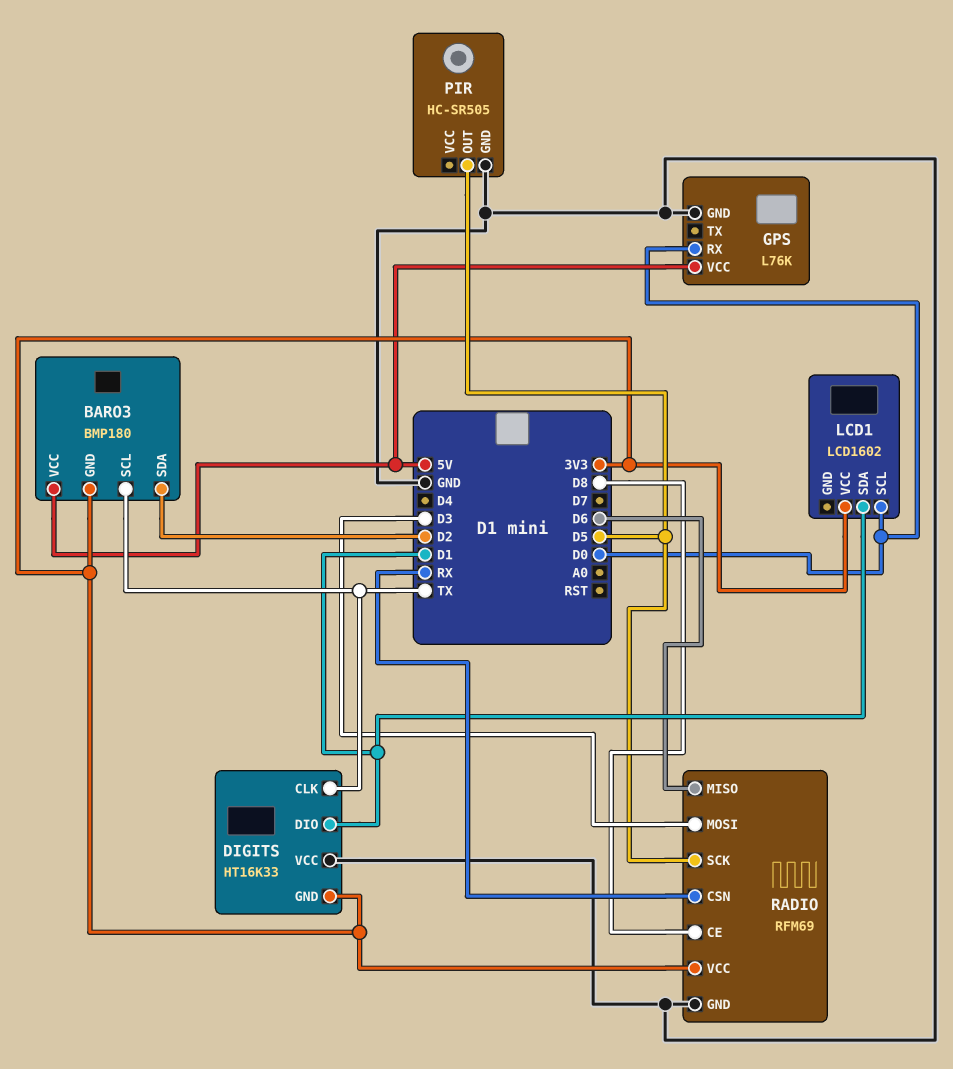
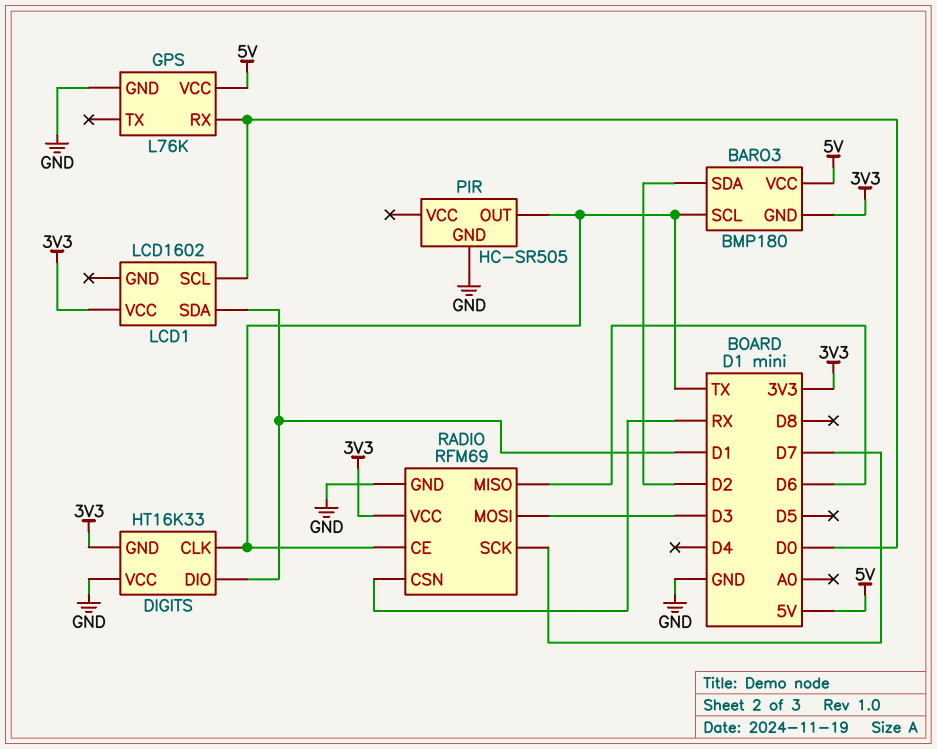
PIR pin OUT: D5 -> TX
RADIO pin CE: D8 -> TX
RADIO pin SCK: D5 -> D7

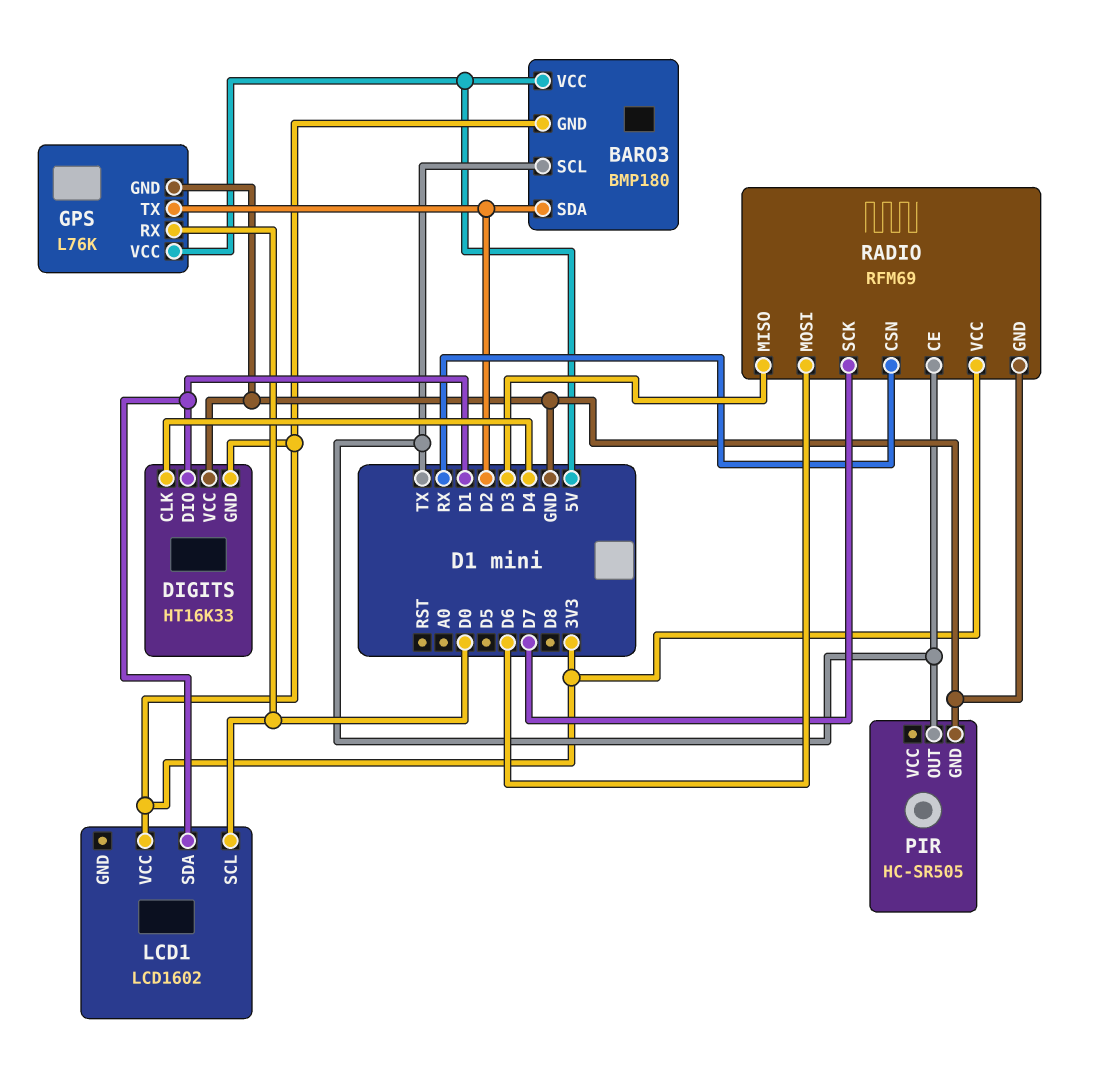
DIGITS pin CLK: TX -> D4
GPS pin TX: none -> D2
RADIO pin MISO: D6 -> D3
RADIO pin MOSI: D3 -> D6

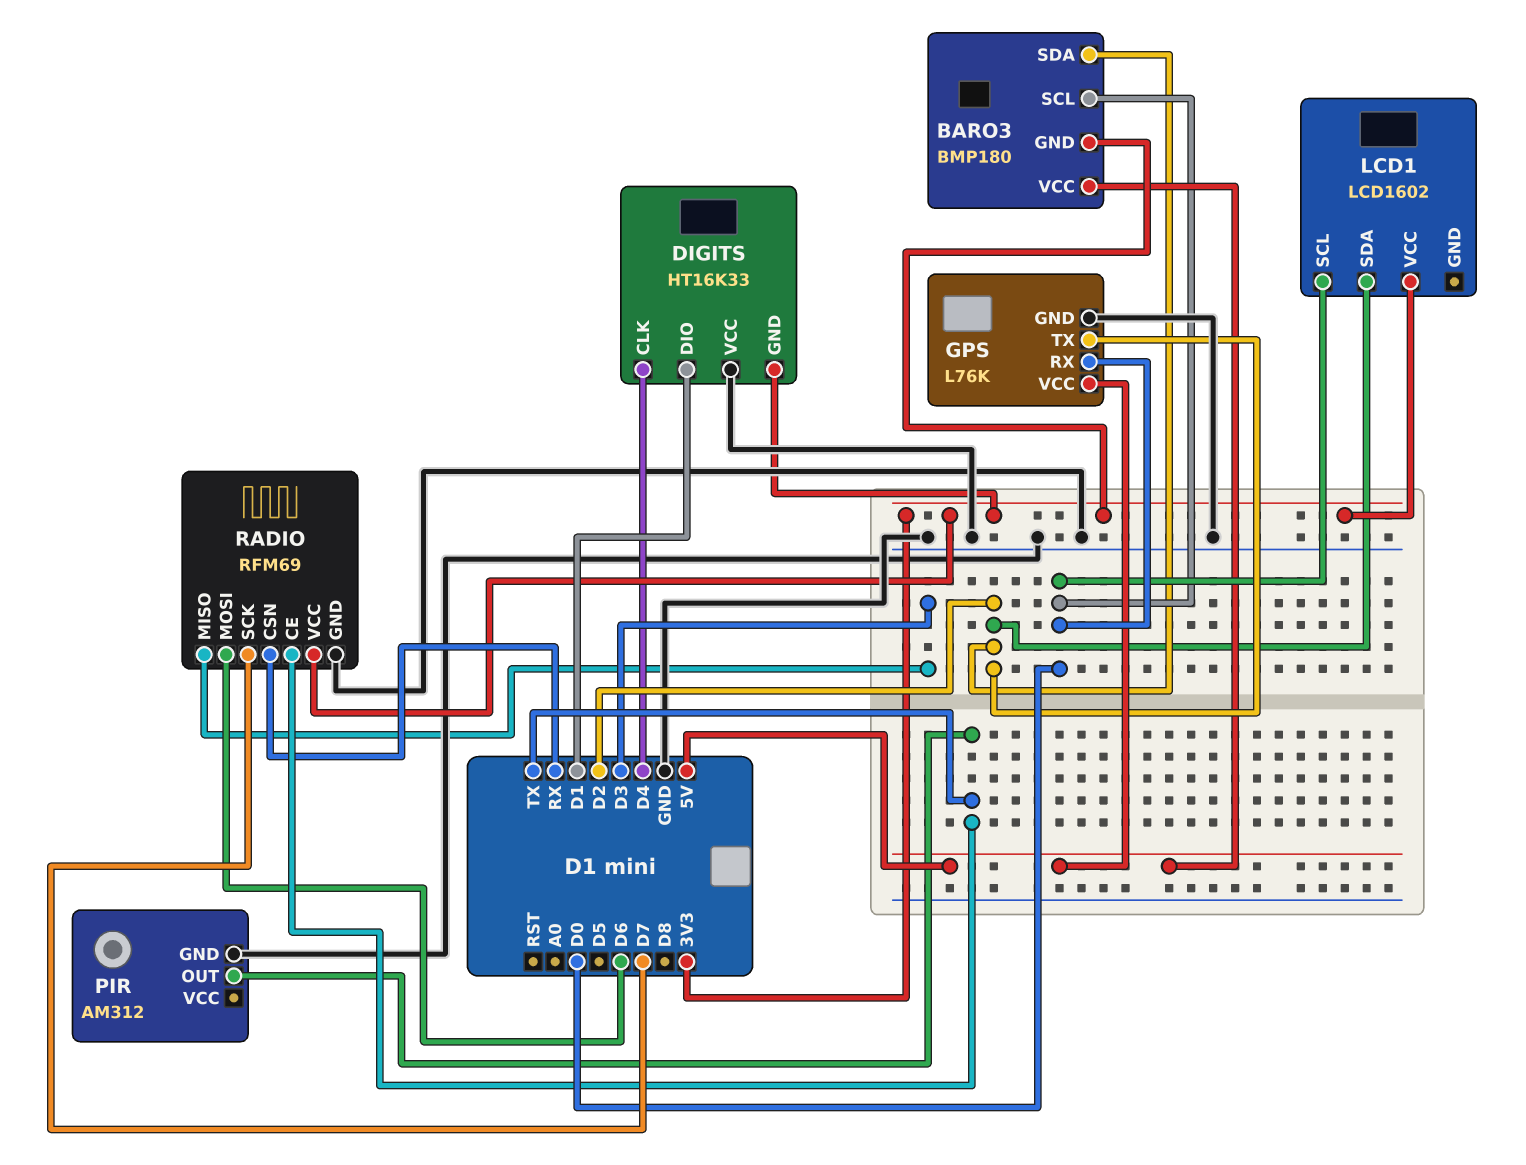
BARO3 pin SCL: TX -> D0
LCD1 pin SDA: D1 -> D2
PIR: HC-SR505 -> AM312

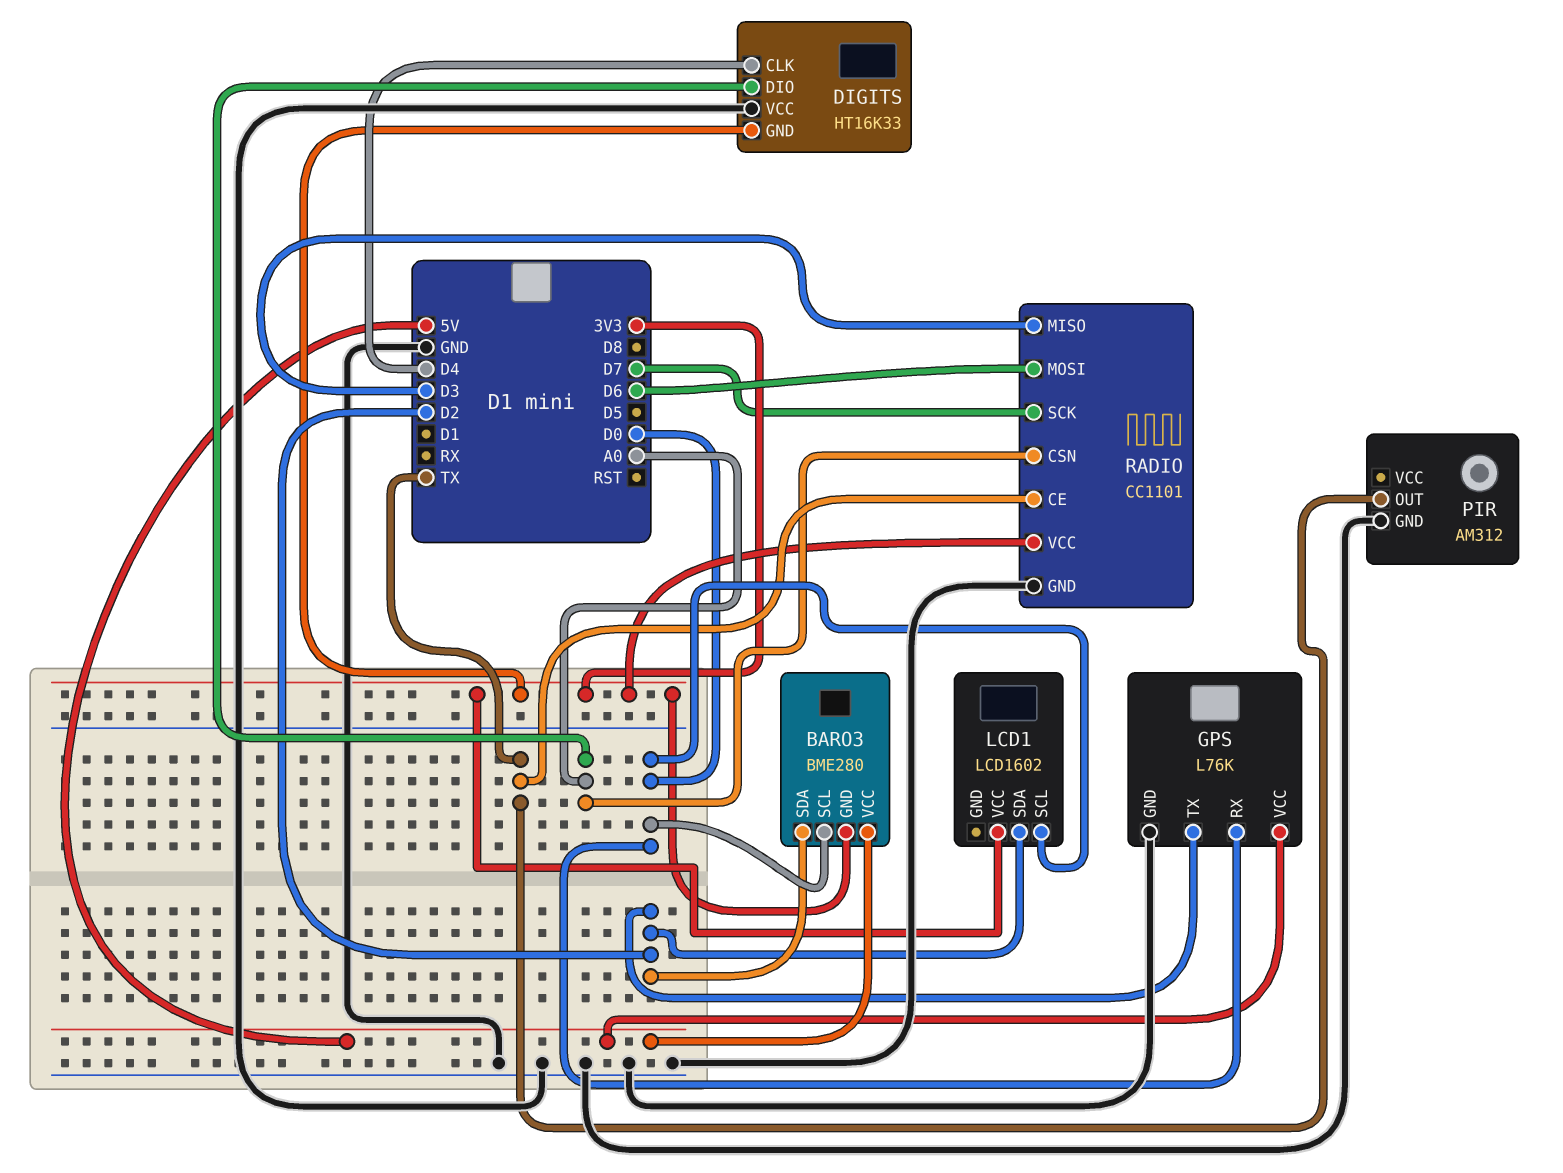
BARO3: BMP180 -> BME280
DIGITS pin DIO: D1 -> A0
RADIO: RFM69 -> CC1101
RADIO pin CSN: RX -> A0

